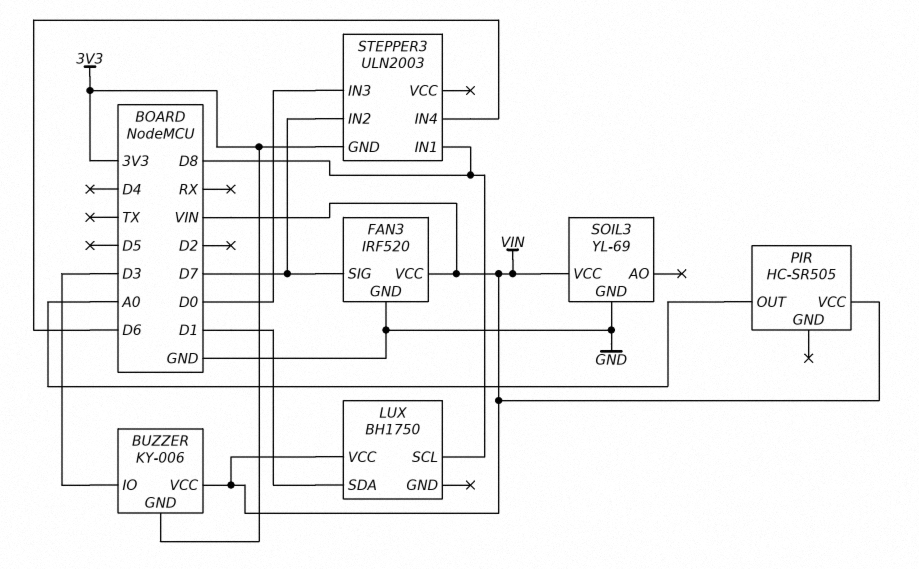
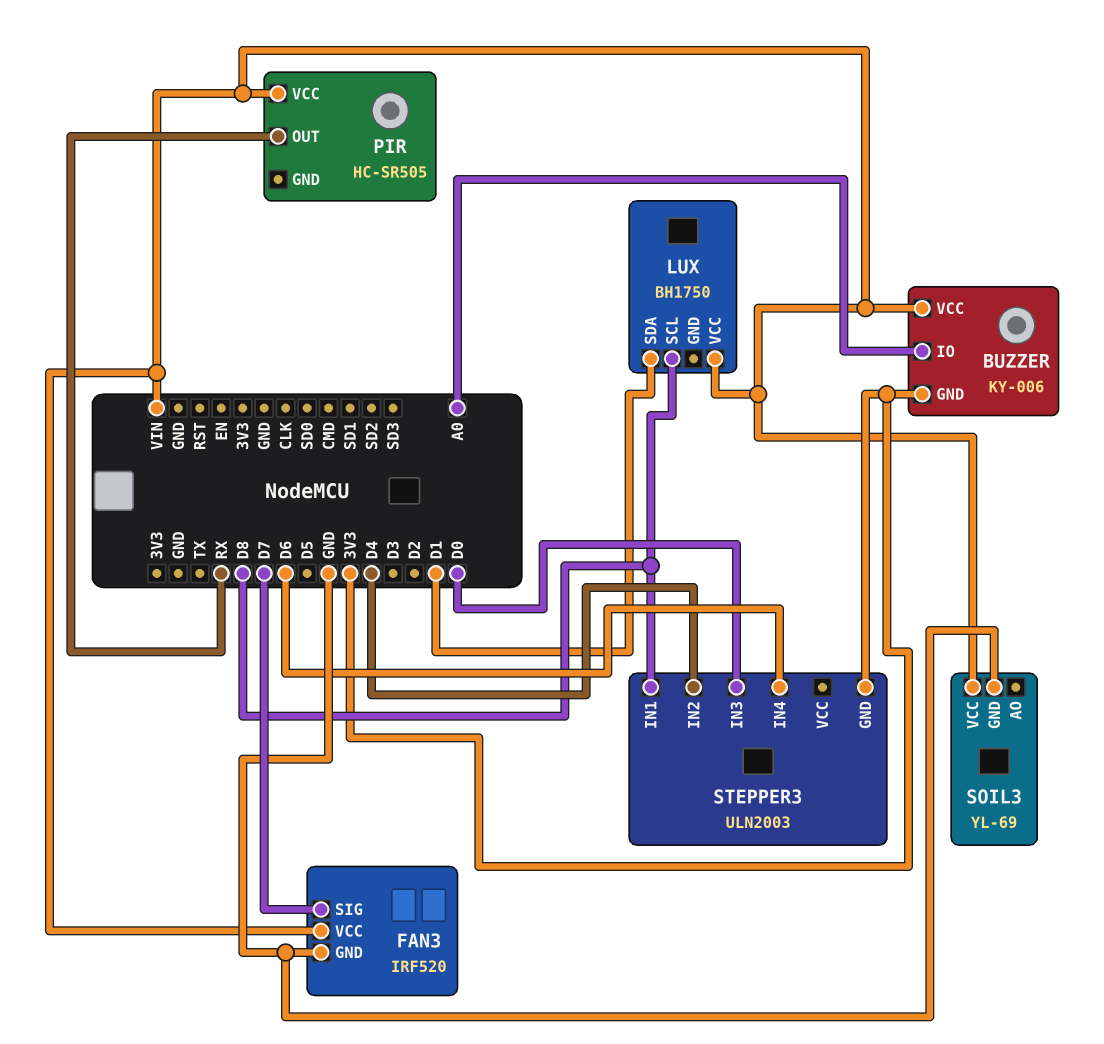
BUZZER pin IO: D3 -> A0
PIR pin OUT: A0 -> RX
STEPPER3 pin IN2: D7 -> D4

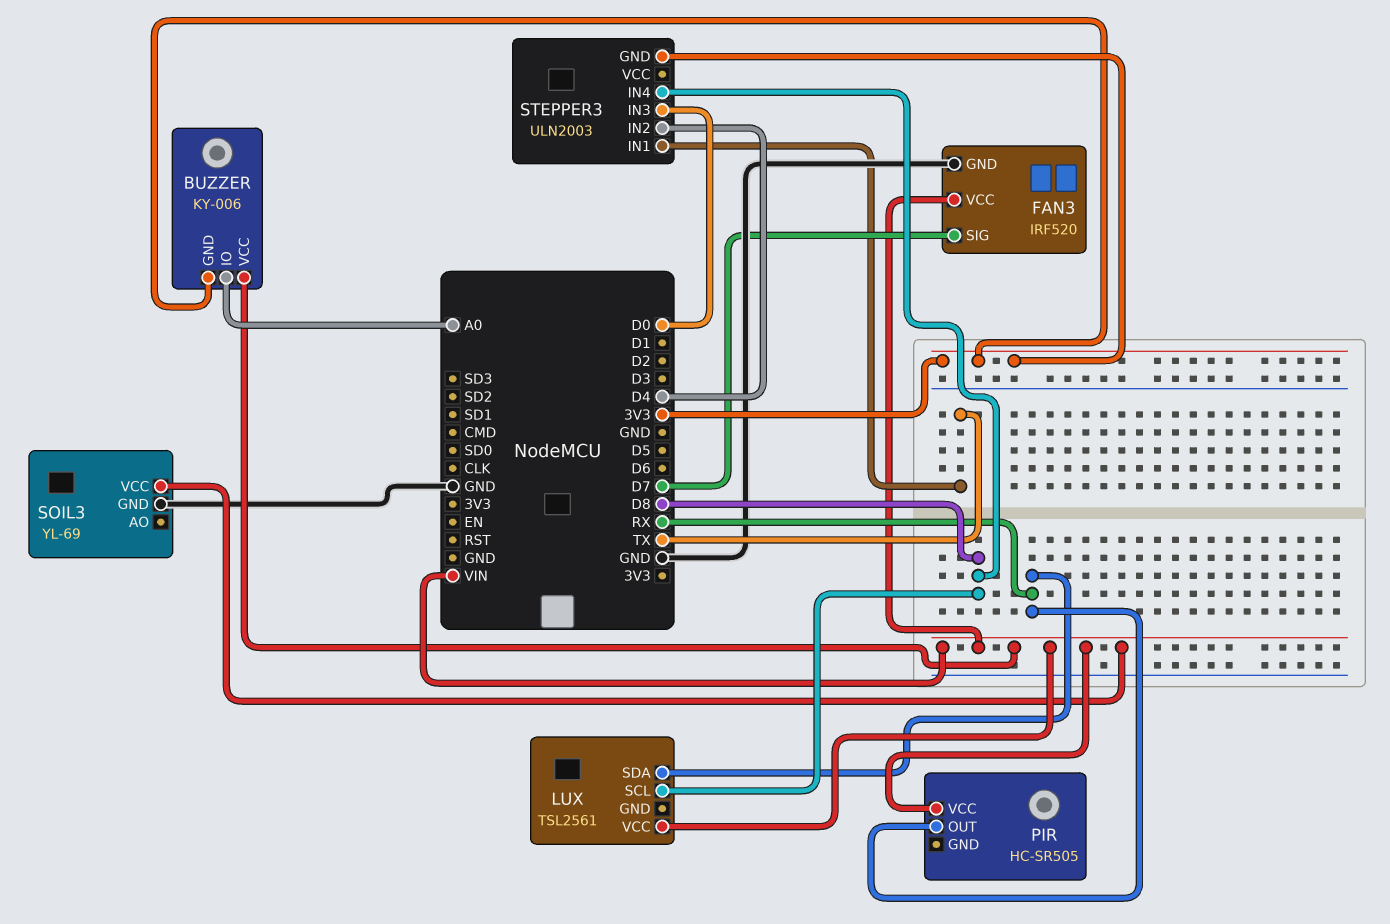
LUX: BH1750 -> TSL2561
LUX pin SDA: D1 -> RX
STEPPER3 pin IN1: D8 -> TX
STEPPER3 pin IN4: D6 -> D8

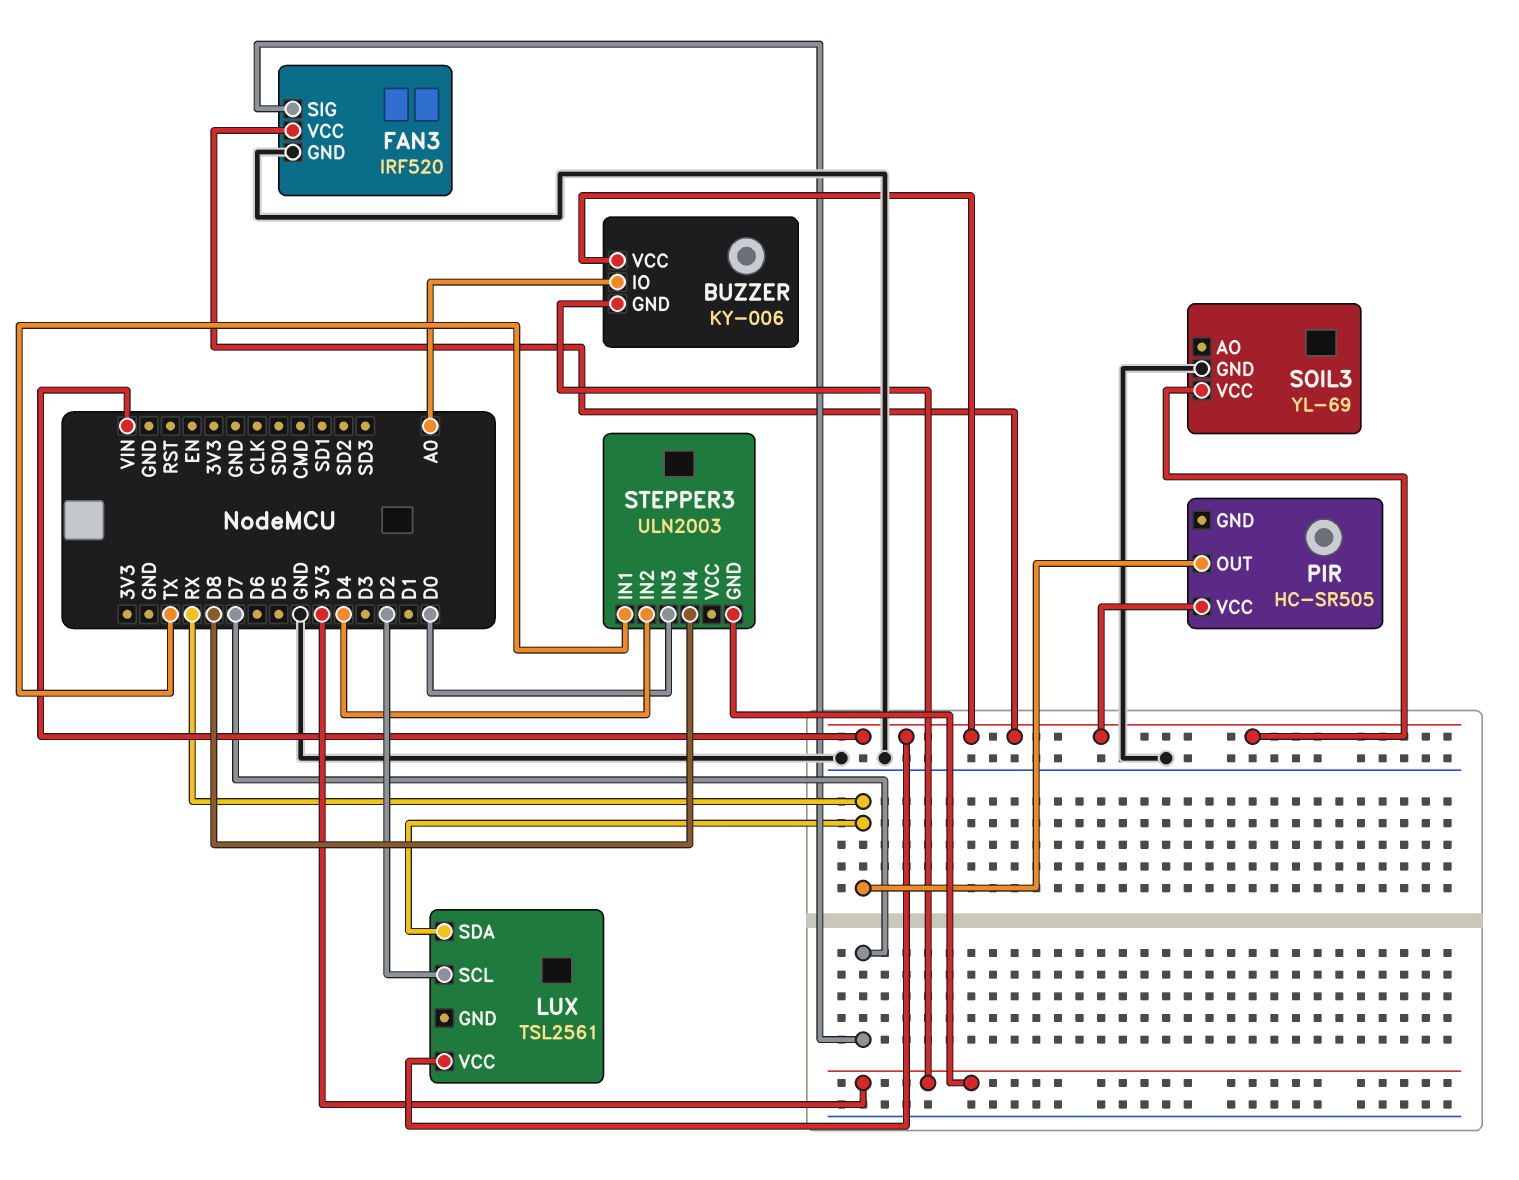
LUX pin SCL: D8 -> D2

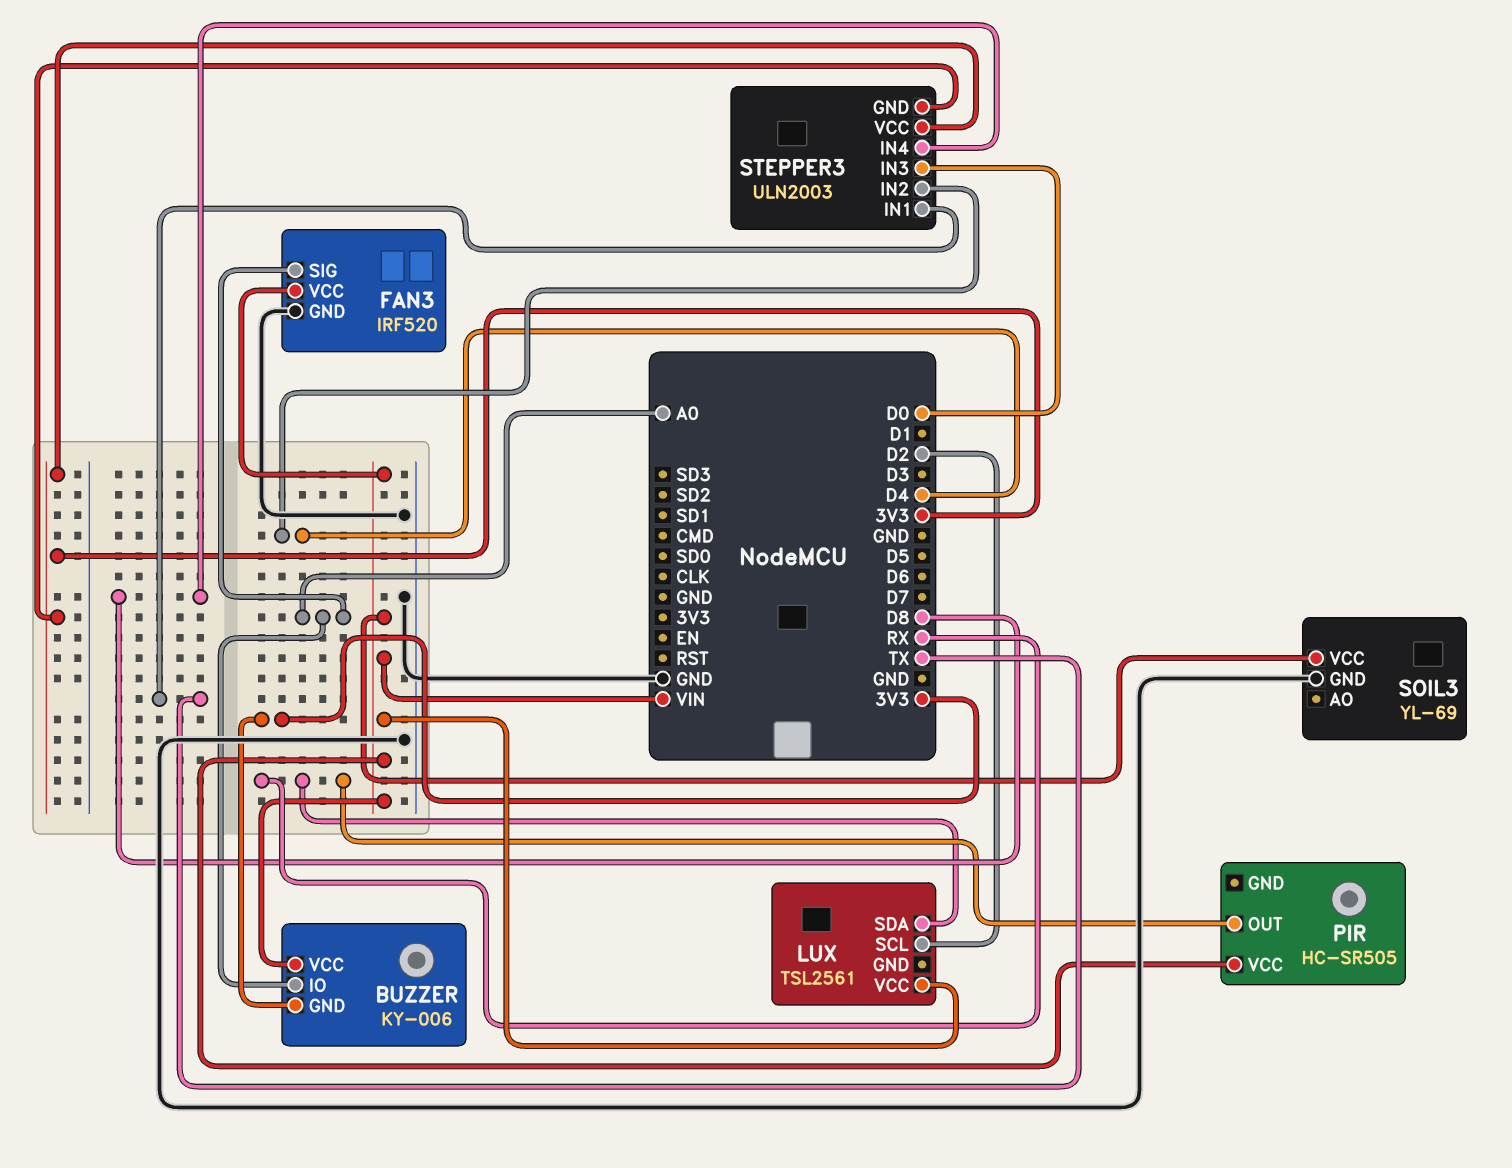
FAN3 pin SIG: D7 -> A0
STEPPER3 pin VCC: none -> 3V3

